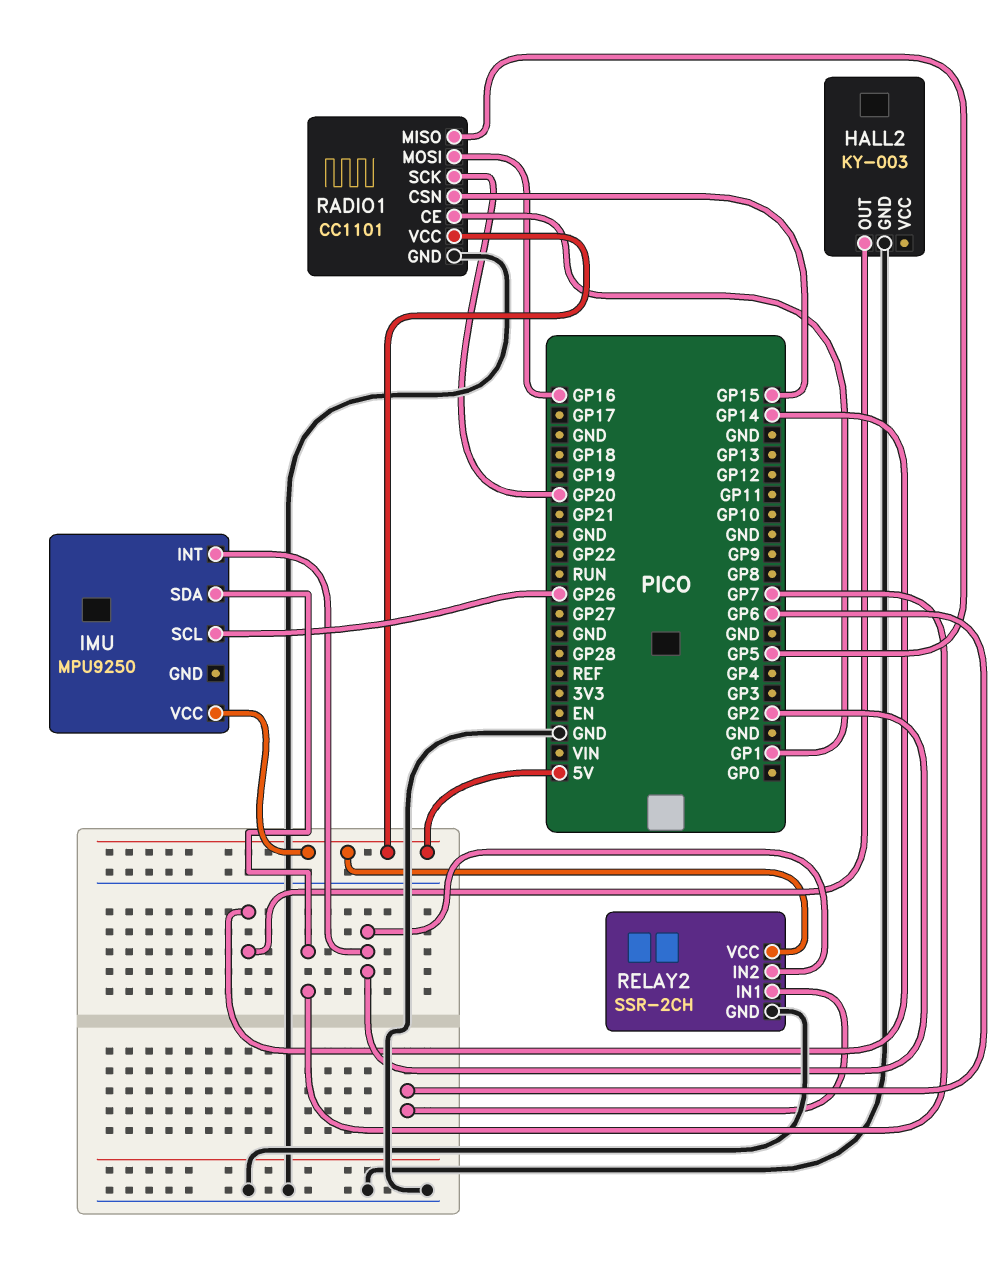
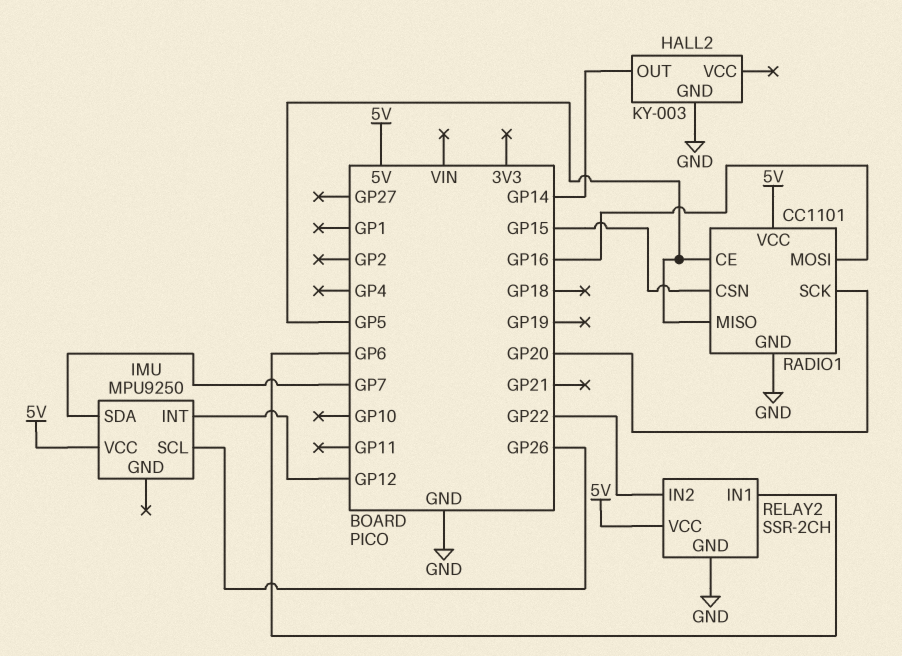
IMU pin INT: GP2 -> GP12
RADIO1 pin CE: GP1 -> GP5
RELAY2 pin IN2: GP2 -> GP22

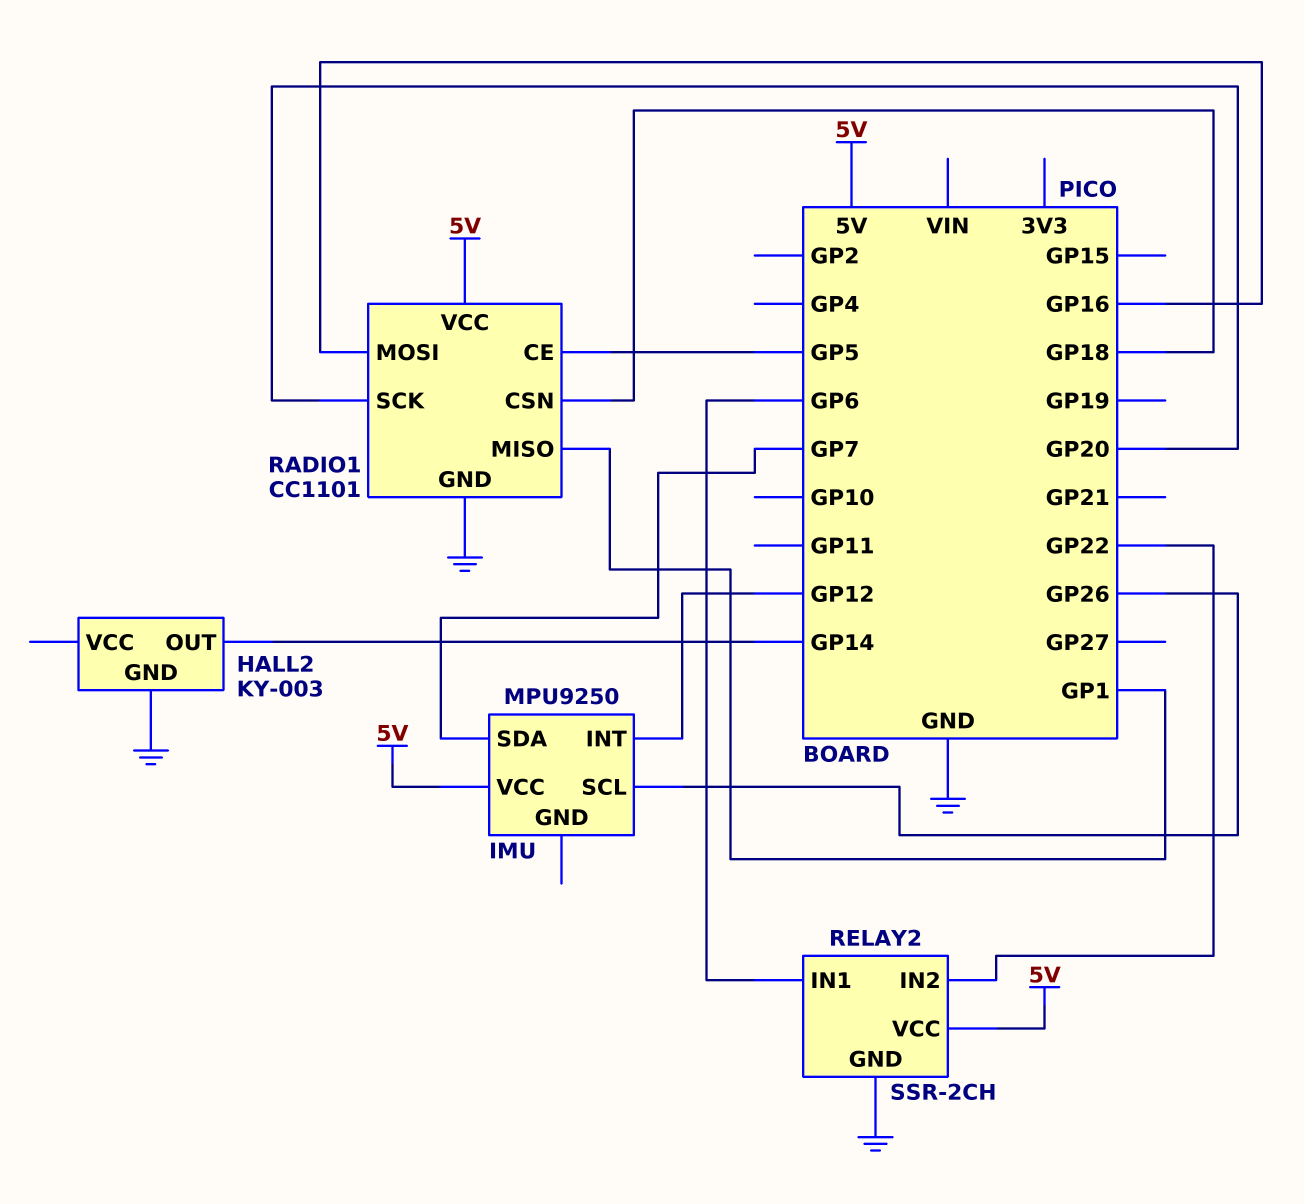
RADIO1 pin CSN: GP15 -> GP18
RADIO1 pin MISO: GP5 -> GP1

